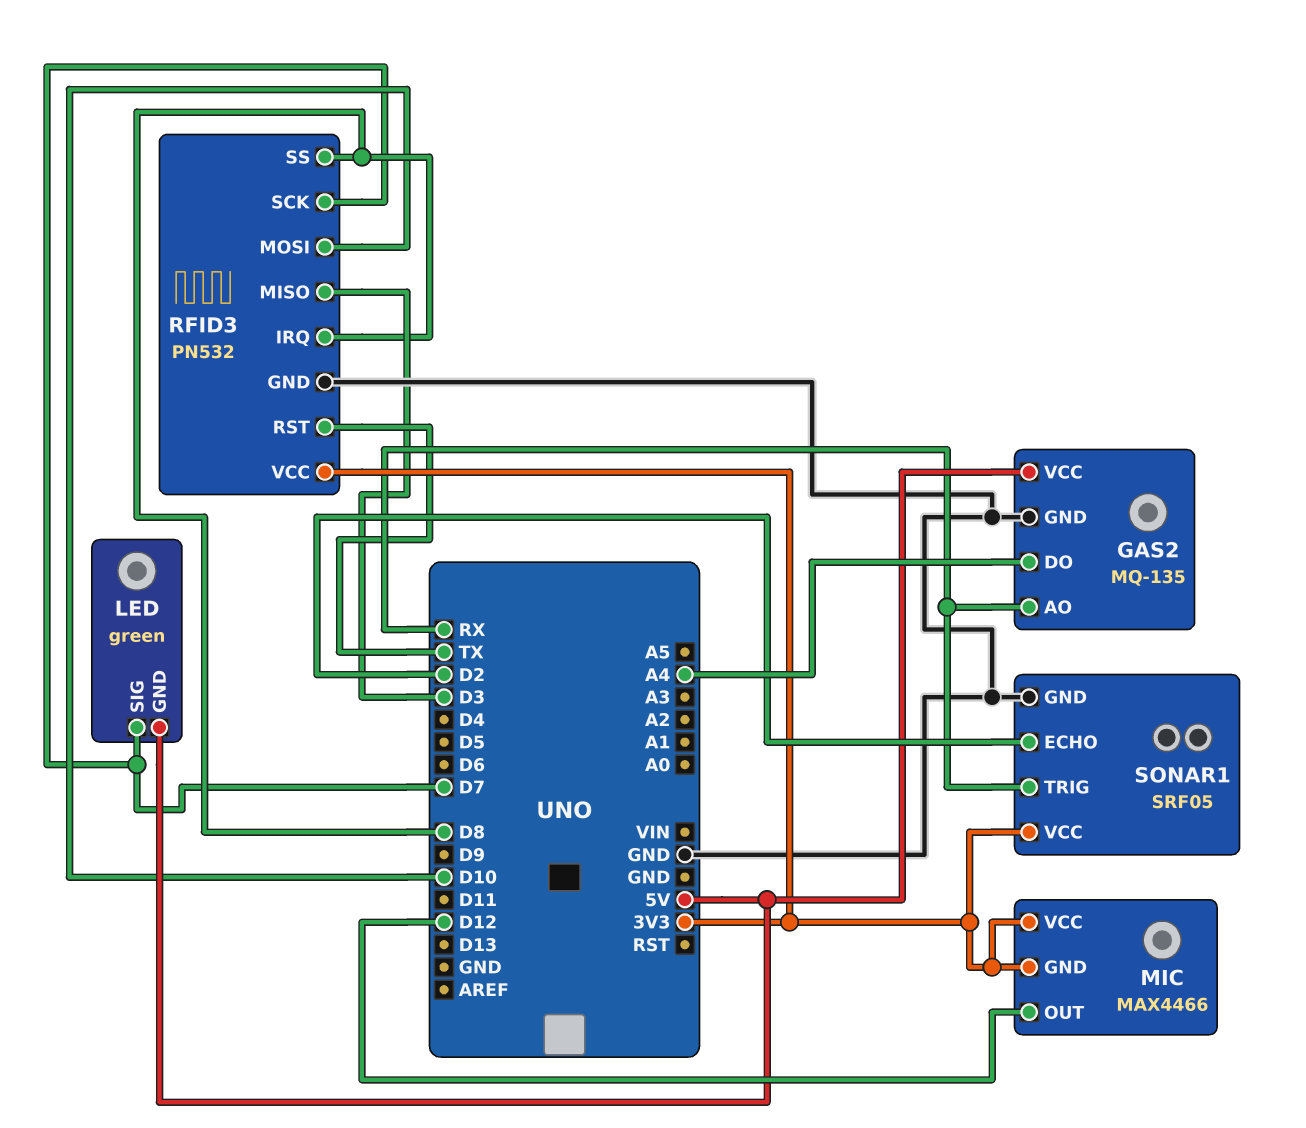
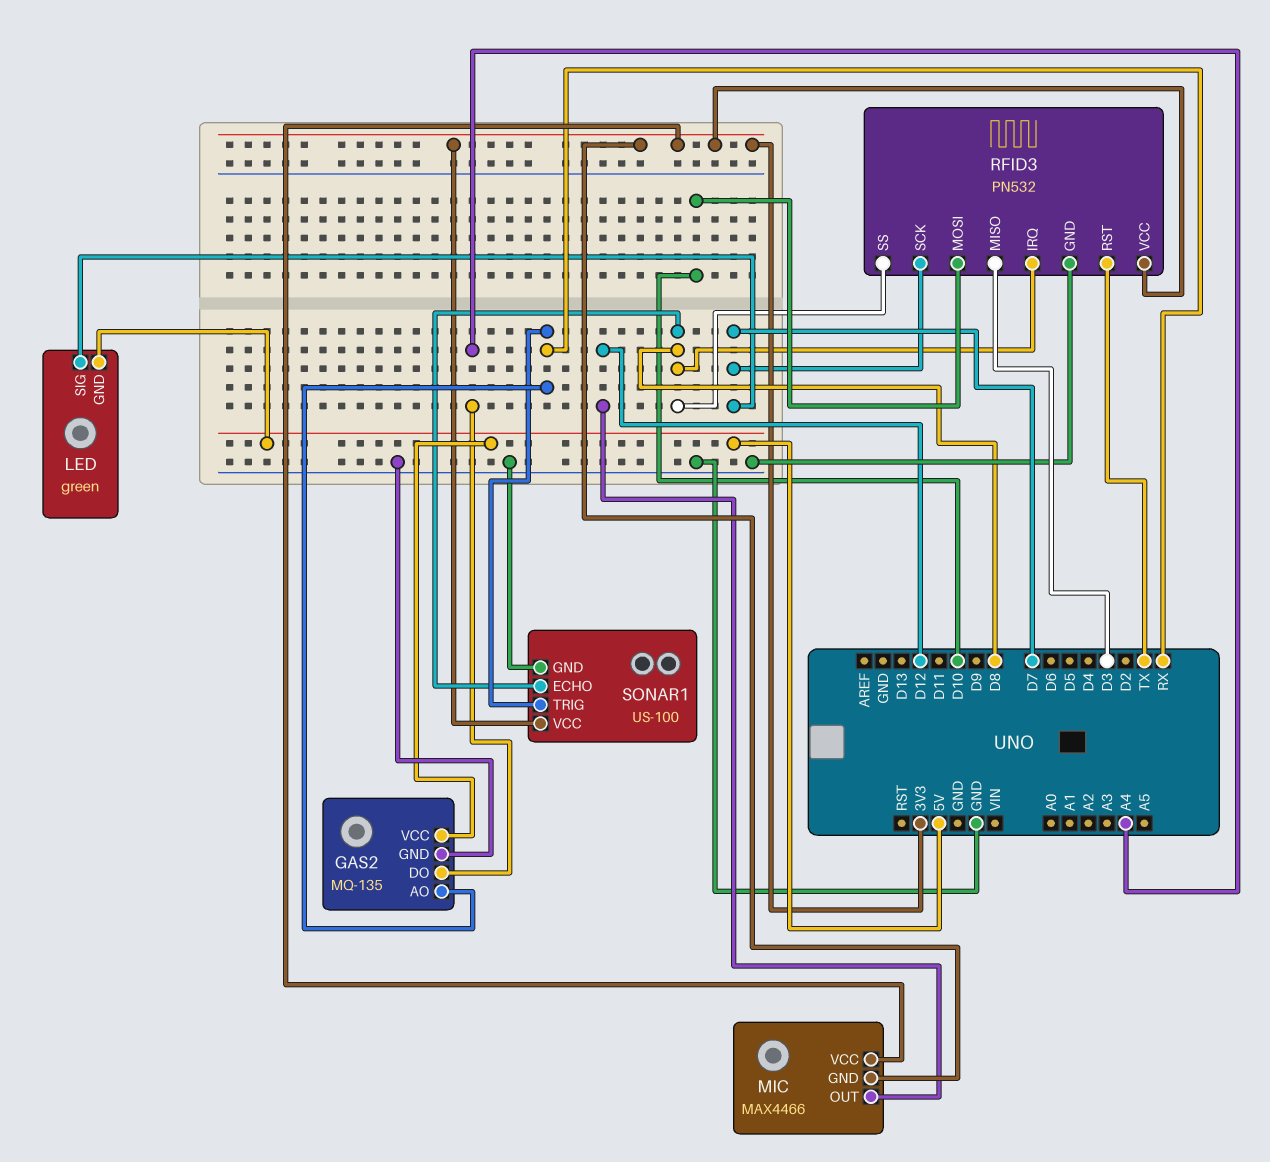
SONAR1: SRF05 -> US-100
SONAR1 pin ECHO: D2 -> D8

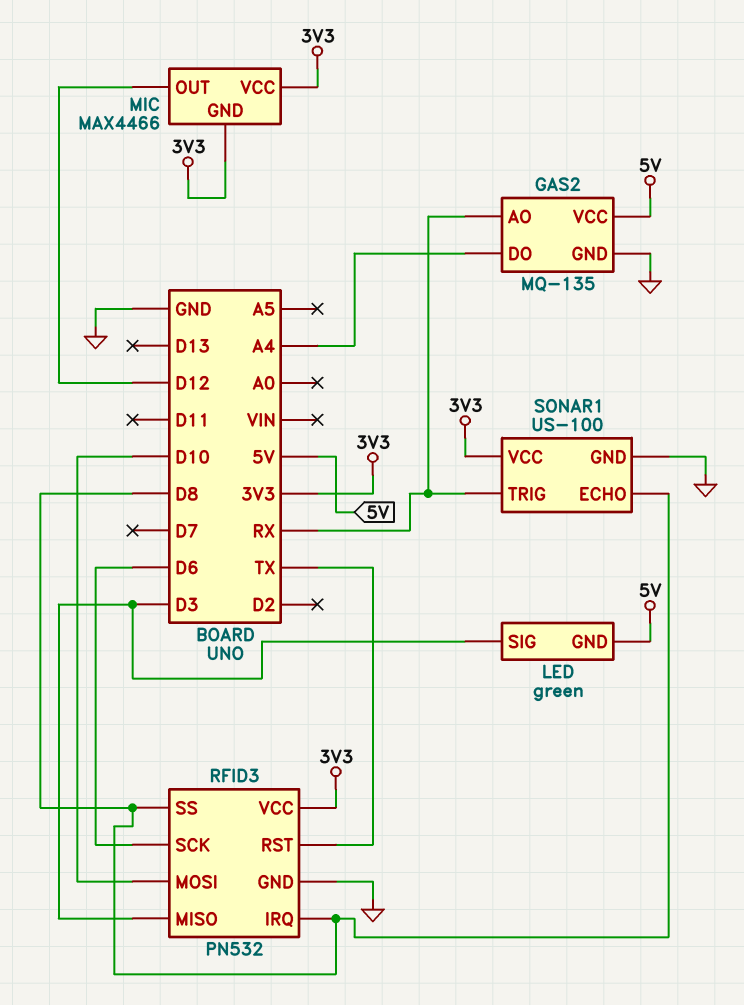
LED pin SIG: D7 -> D3
RFID3 pin SCK: D7 -> D6

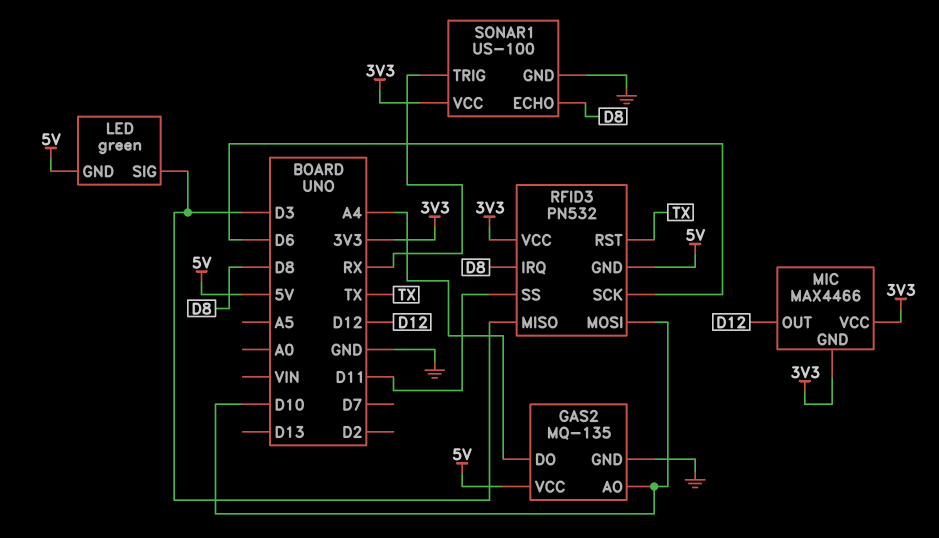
GAS2 pin AO: RX -> D10
RFID3 pin GND: GND -> 5V
RFID3 pin SS: D8 -> D11

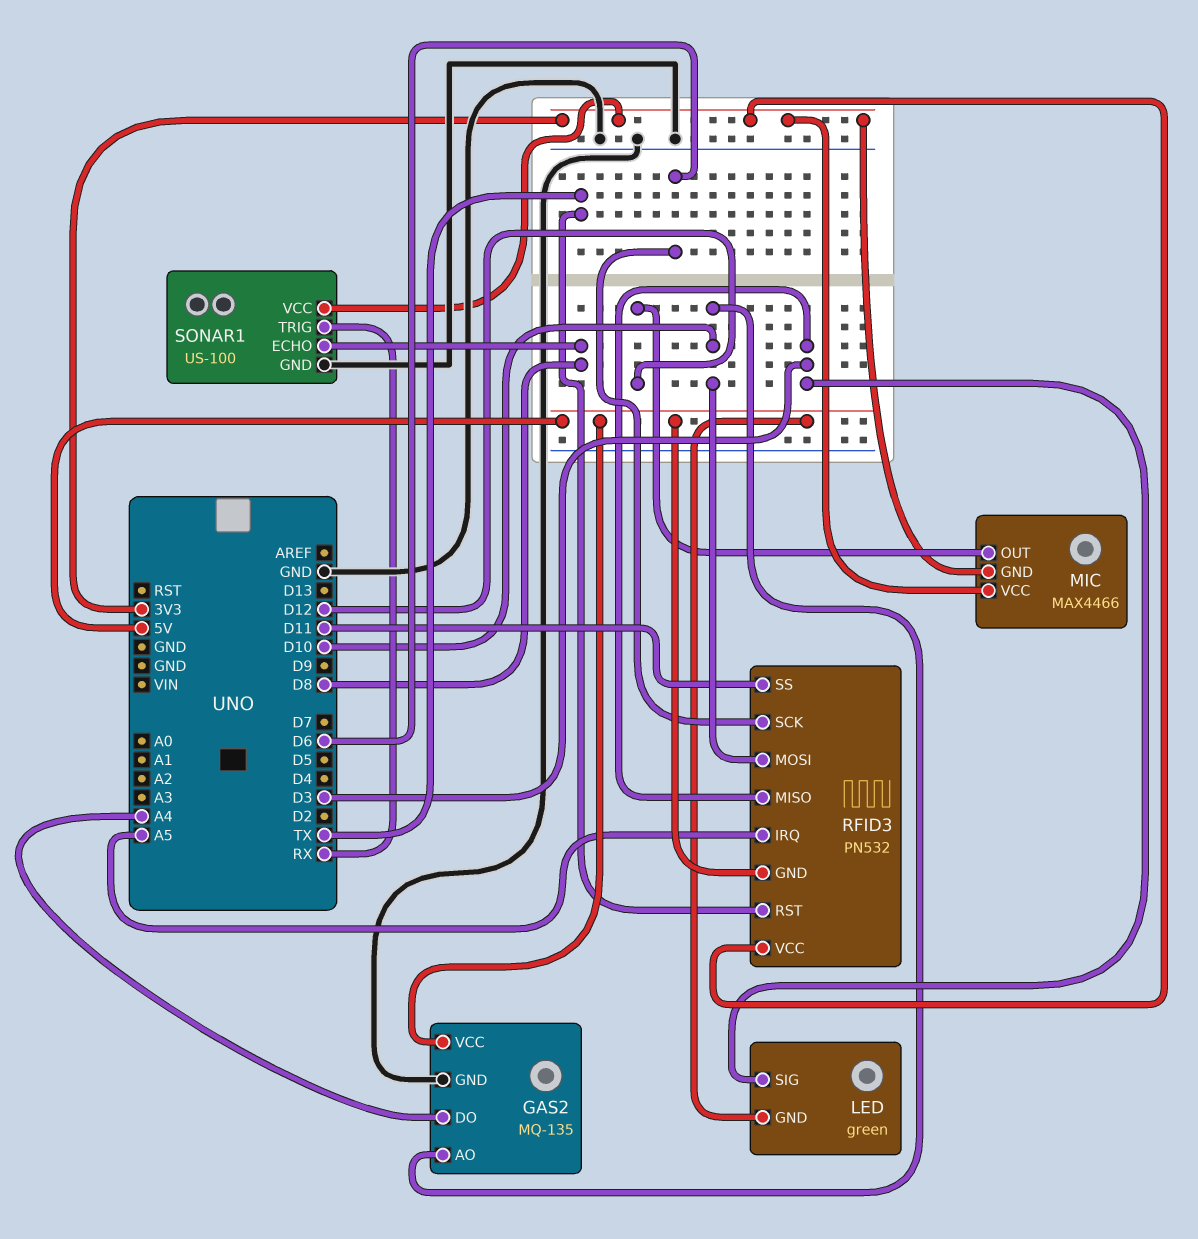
RFID3 pin IRQ: D8 -> A5

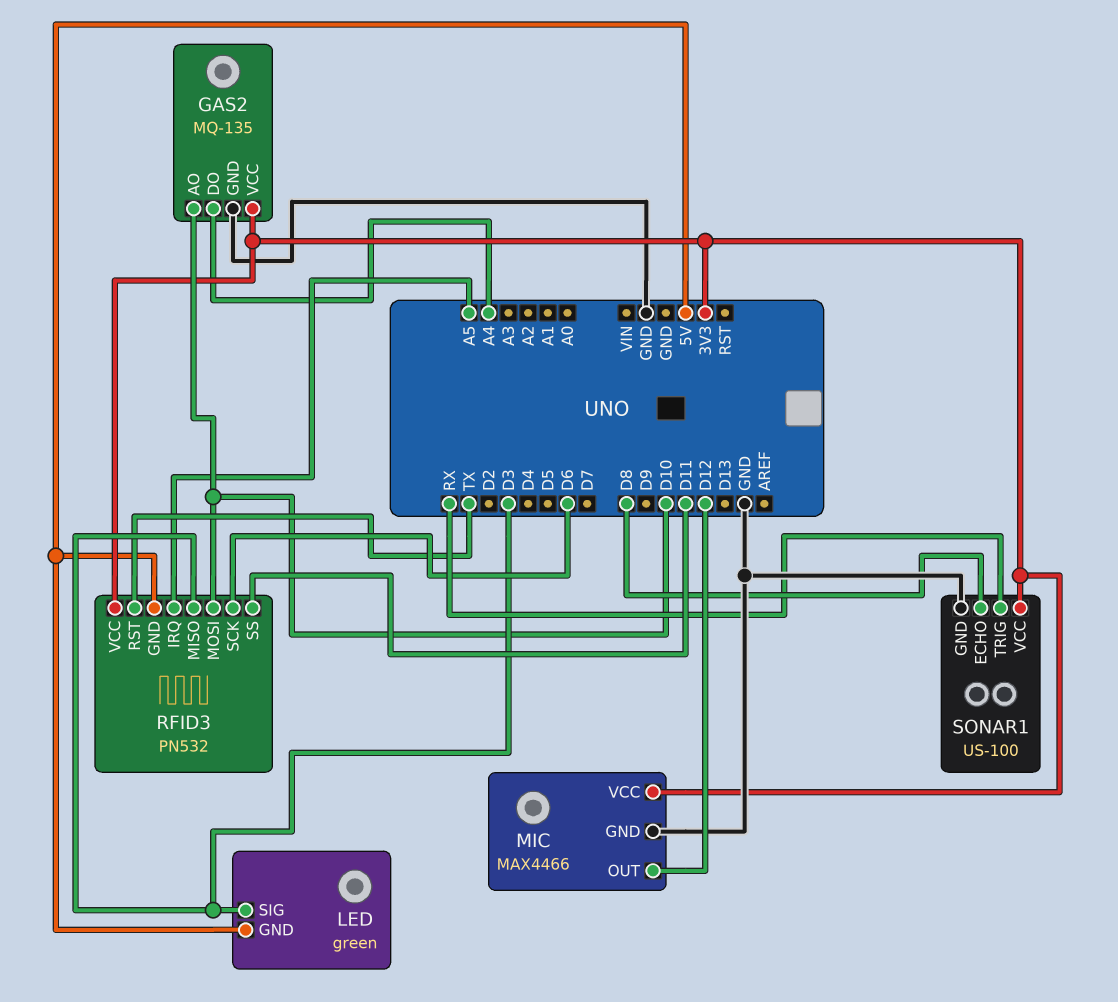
GAS2 pin VCC: 5V -> 3V3
MIC pin GND: 3V3 -> GND

